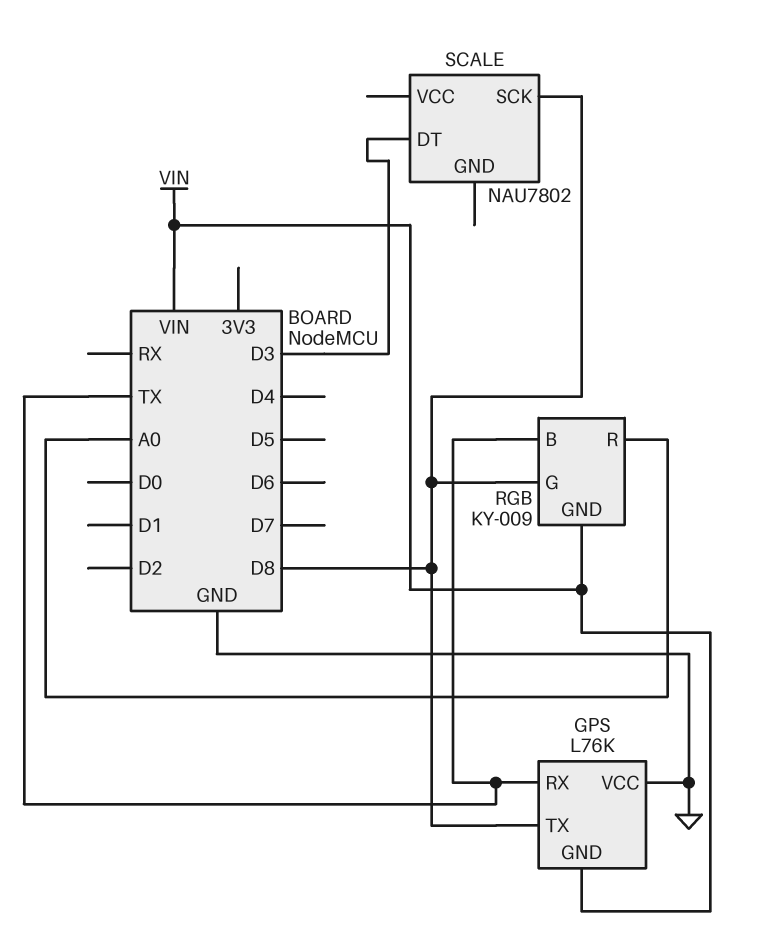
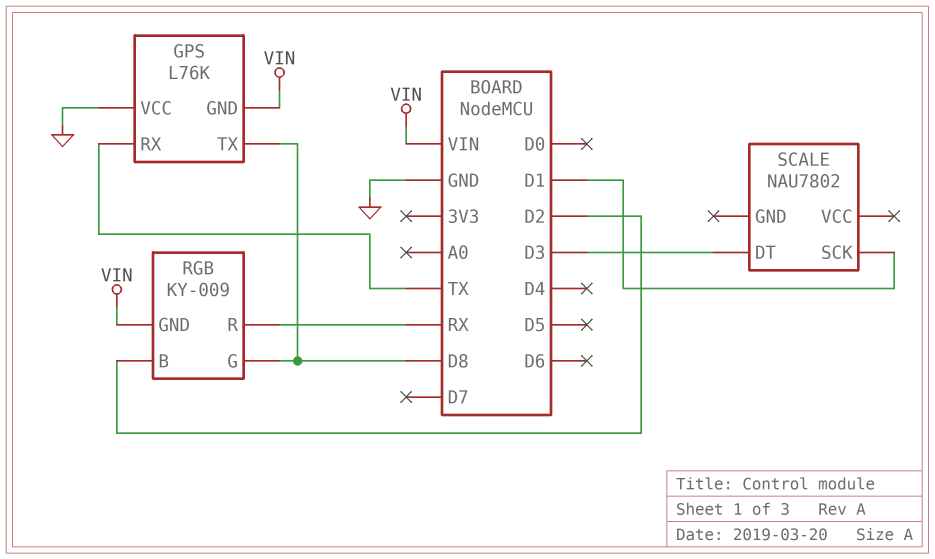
RGB pin B: TX -> D2
RGB pin R: A0 -> RX
SCALE pin SCK: D8 -> D1

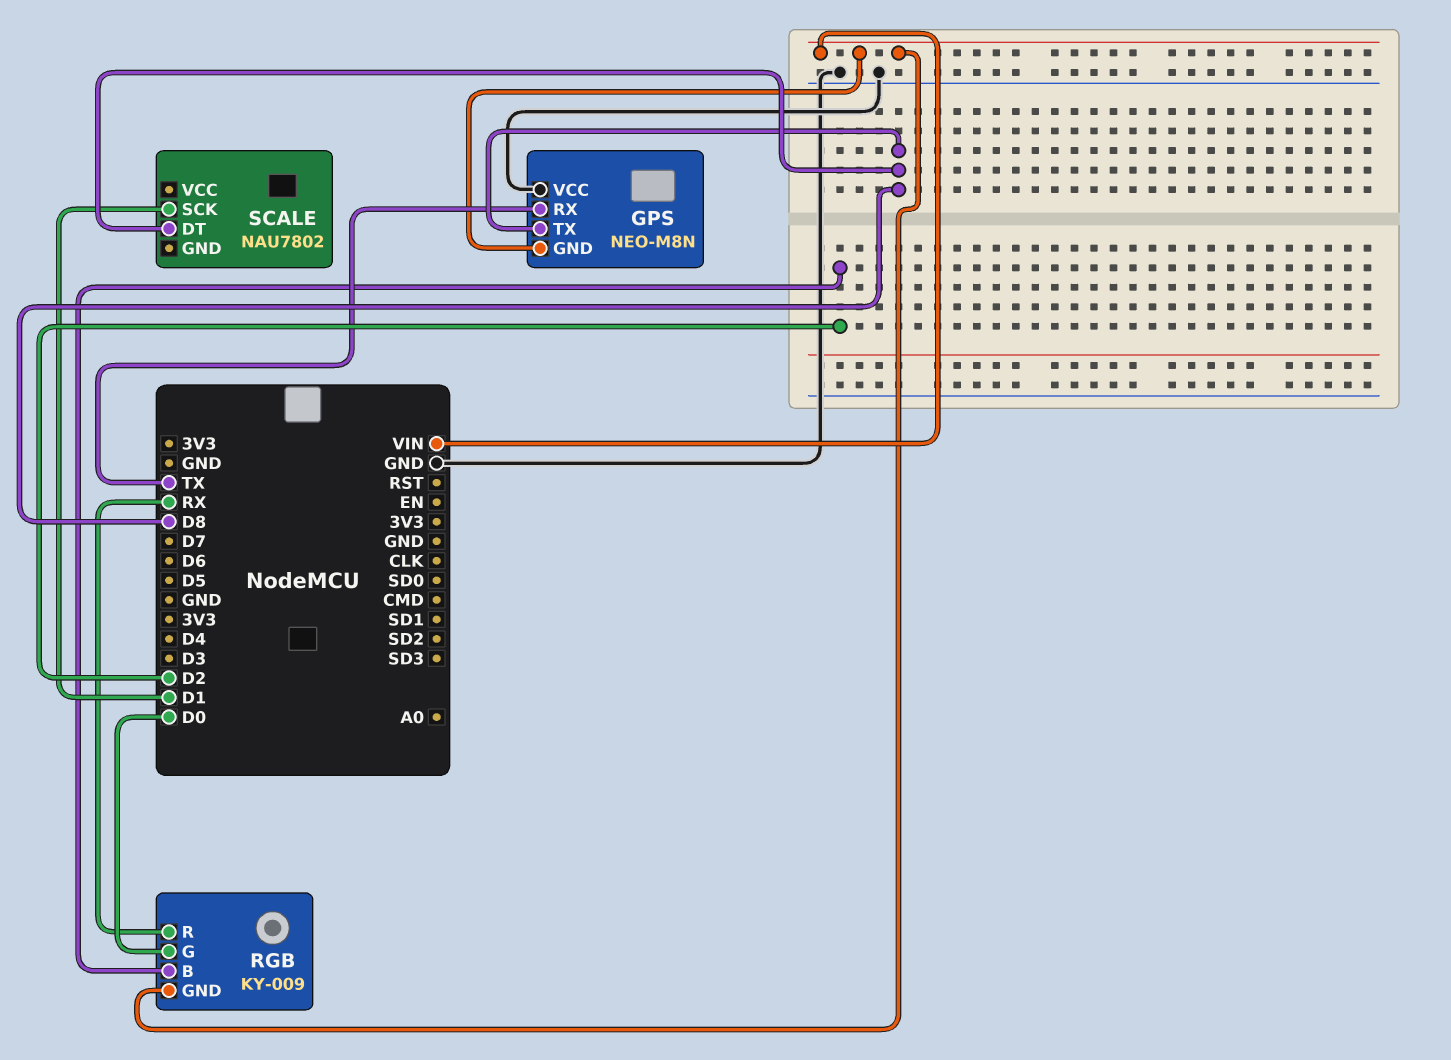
GPS: L76K -> NEO-M8N
RGB pin G: D8 -> D0
SCALE pin DT: D3 -> D8

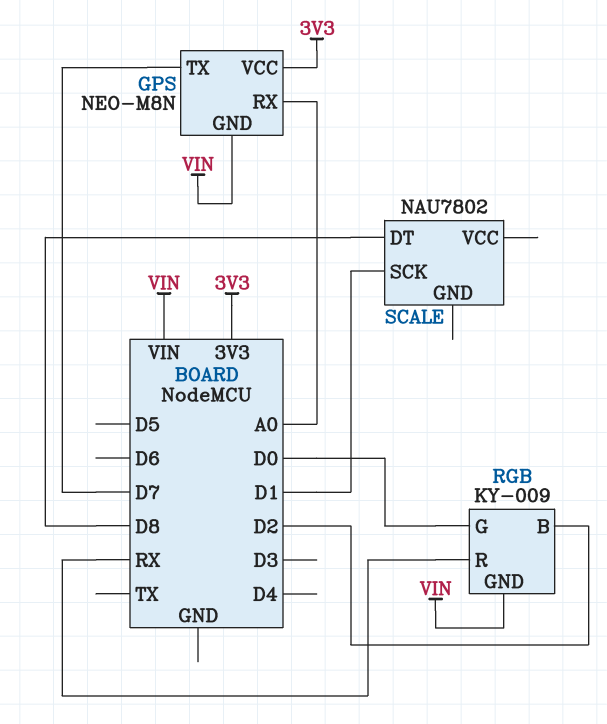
GPS pin RX: TX -> A0
GPS pin TX: D8 -> D7
GPS pin VCC: GND -> 3V3

